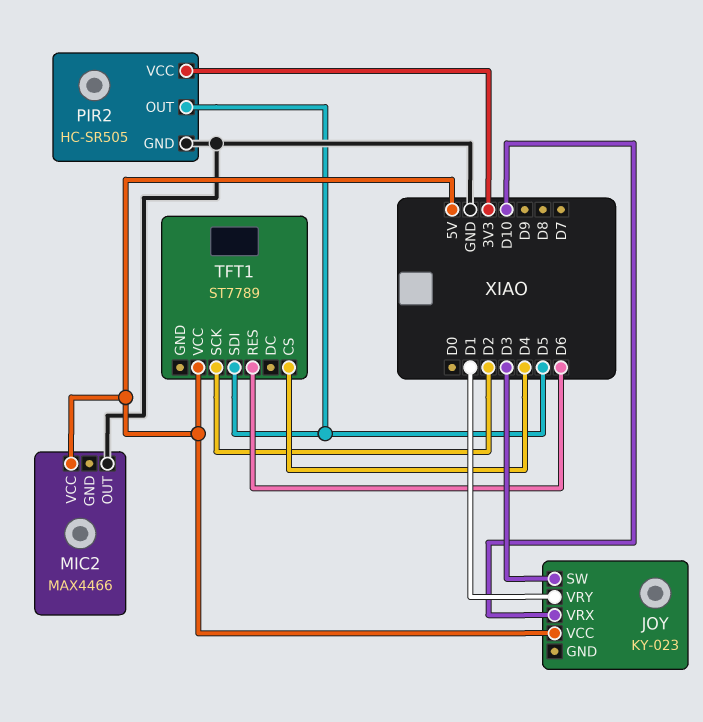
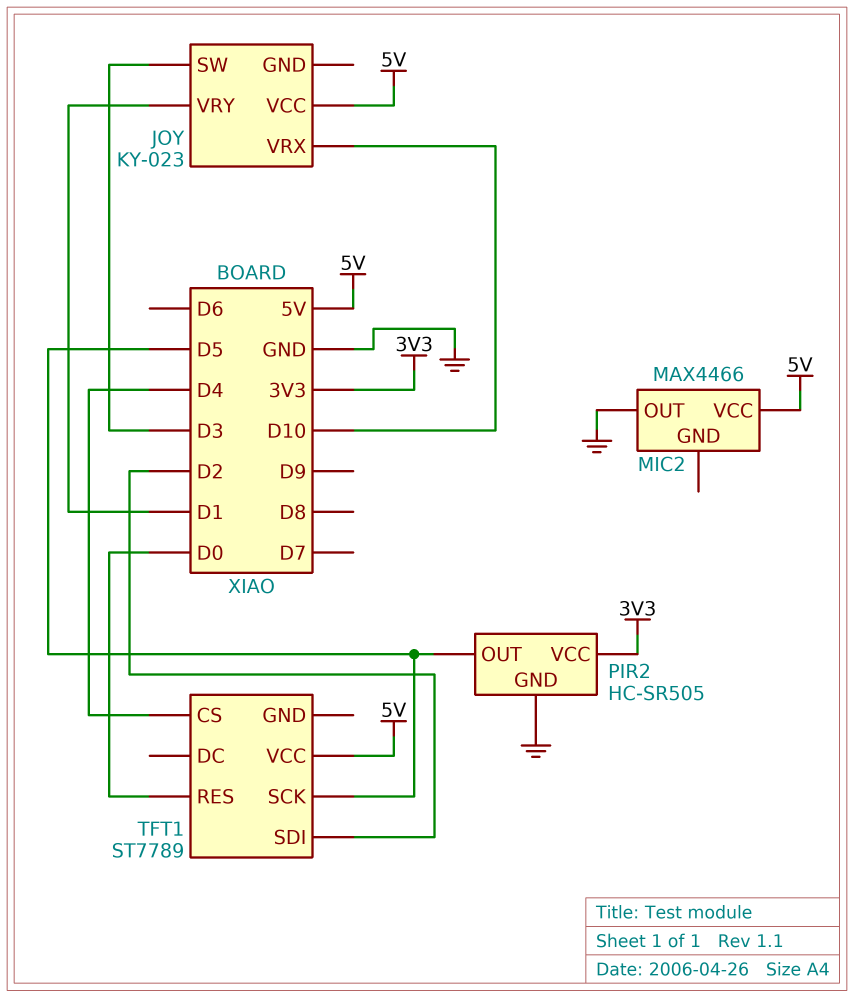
TFT1 pin RES: D6 -> D0
TFT1 pin SCK: D2 -> D5
TFT1 pin SDI: D5 -> D2

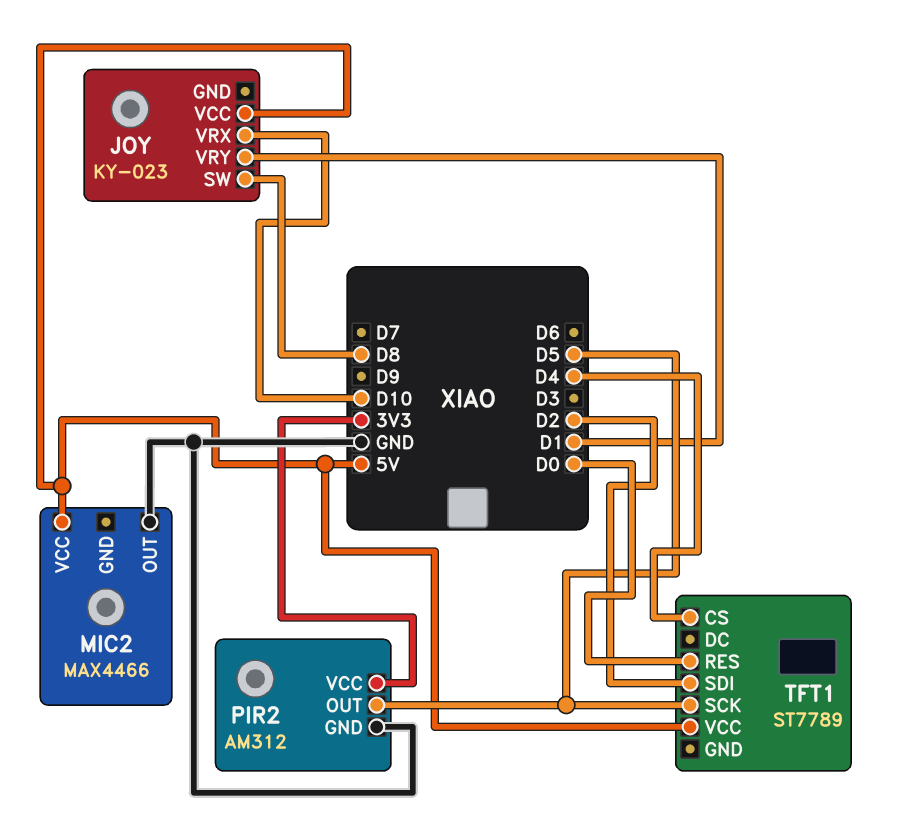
JOY pin SW: D3 -> D8
PIR2: HC-SR505 -> AM312

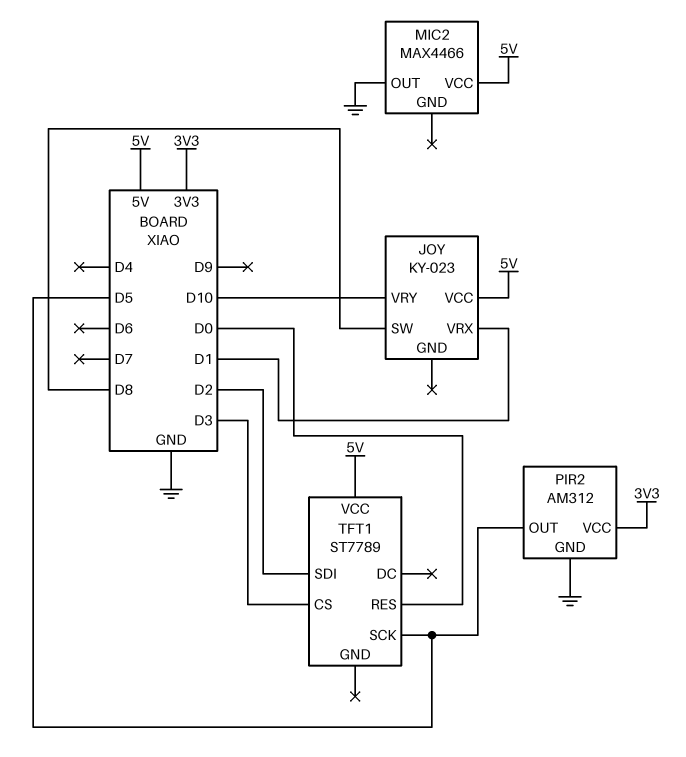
JOY pin VRX: D10 -> D1
JOY pin VRY: D1 -> D10
TFT1 pin CS: D4 -> D3

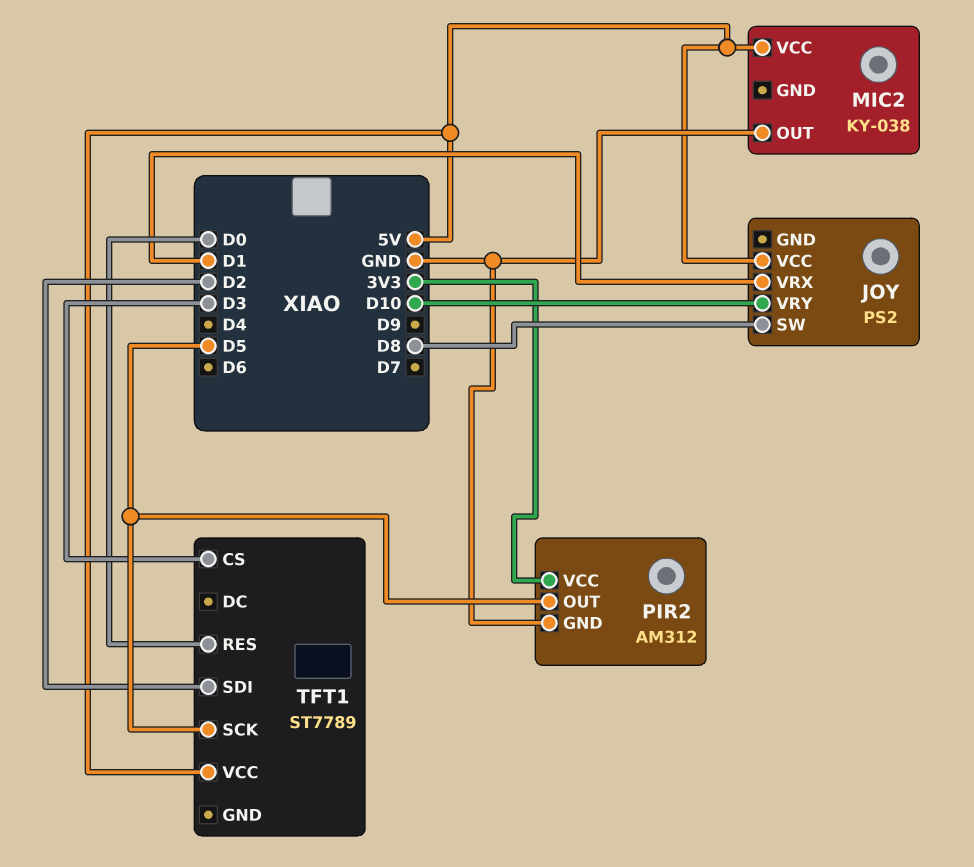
JOY: KY-023 -> PS2
MIC2: MAX4466 -> KY-038

